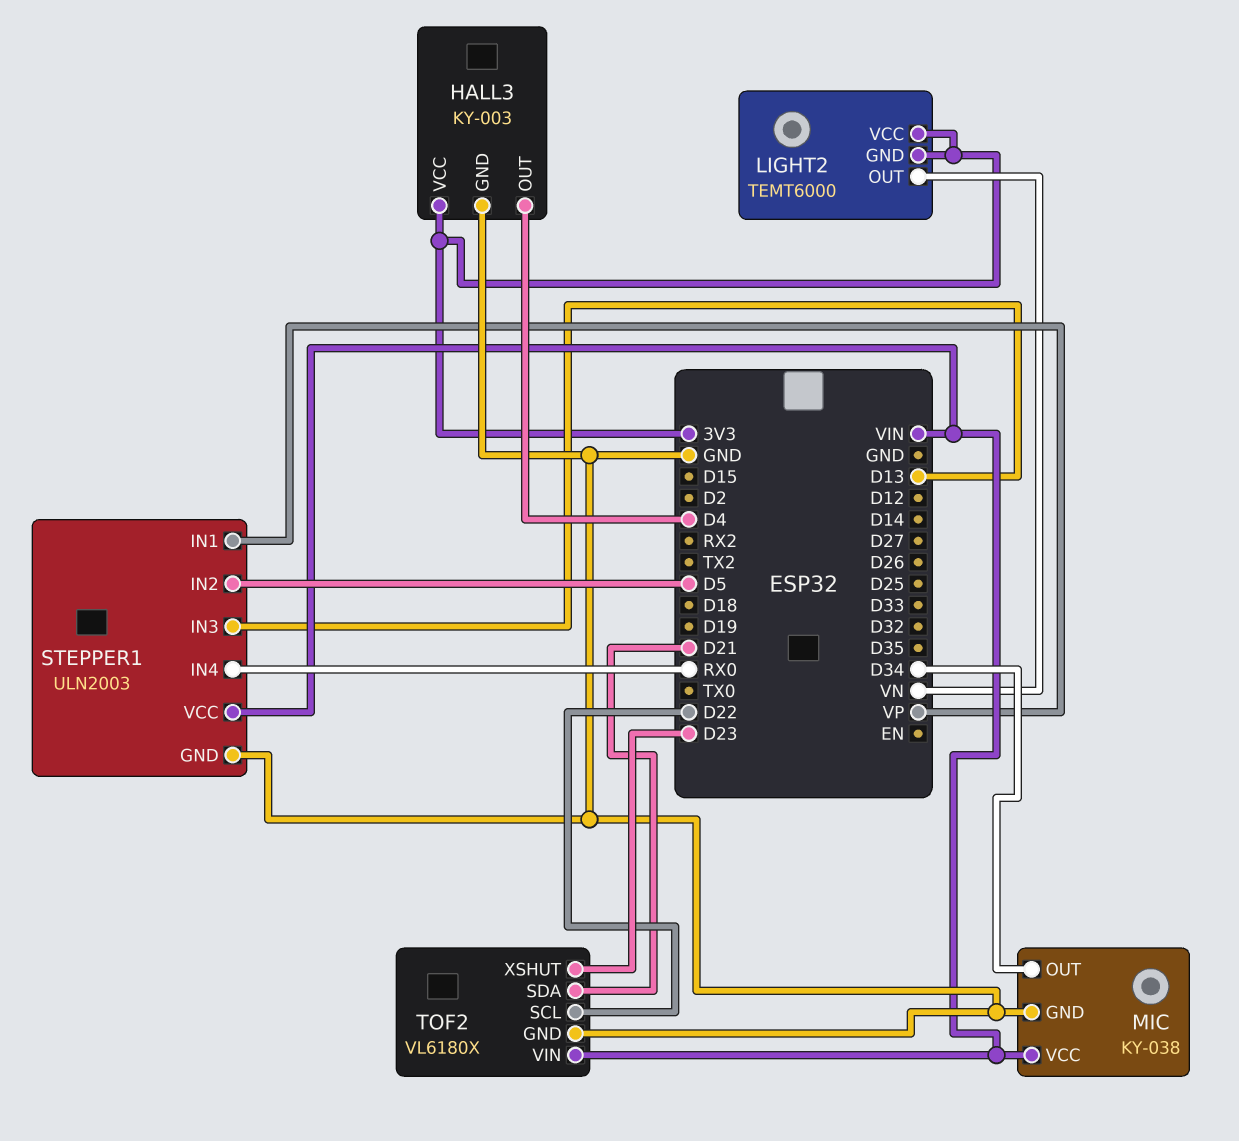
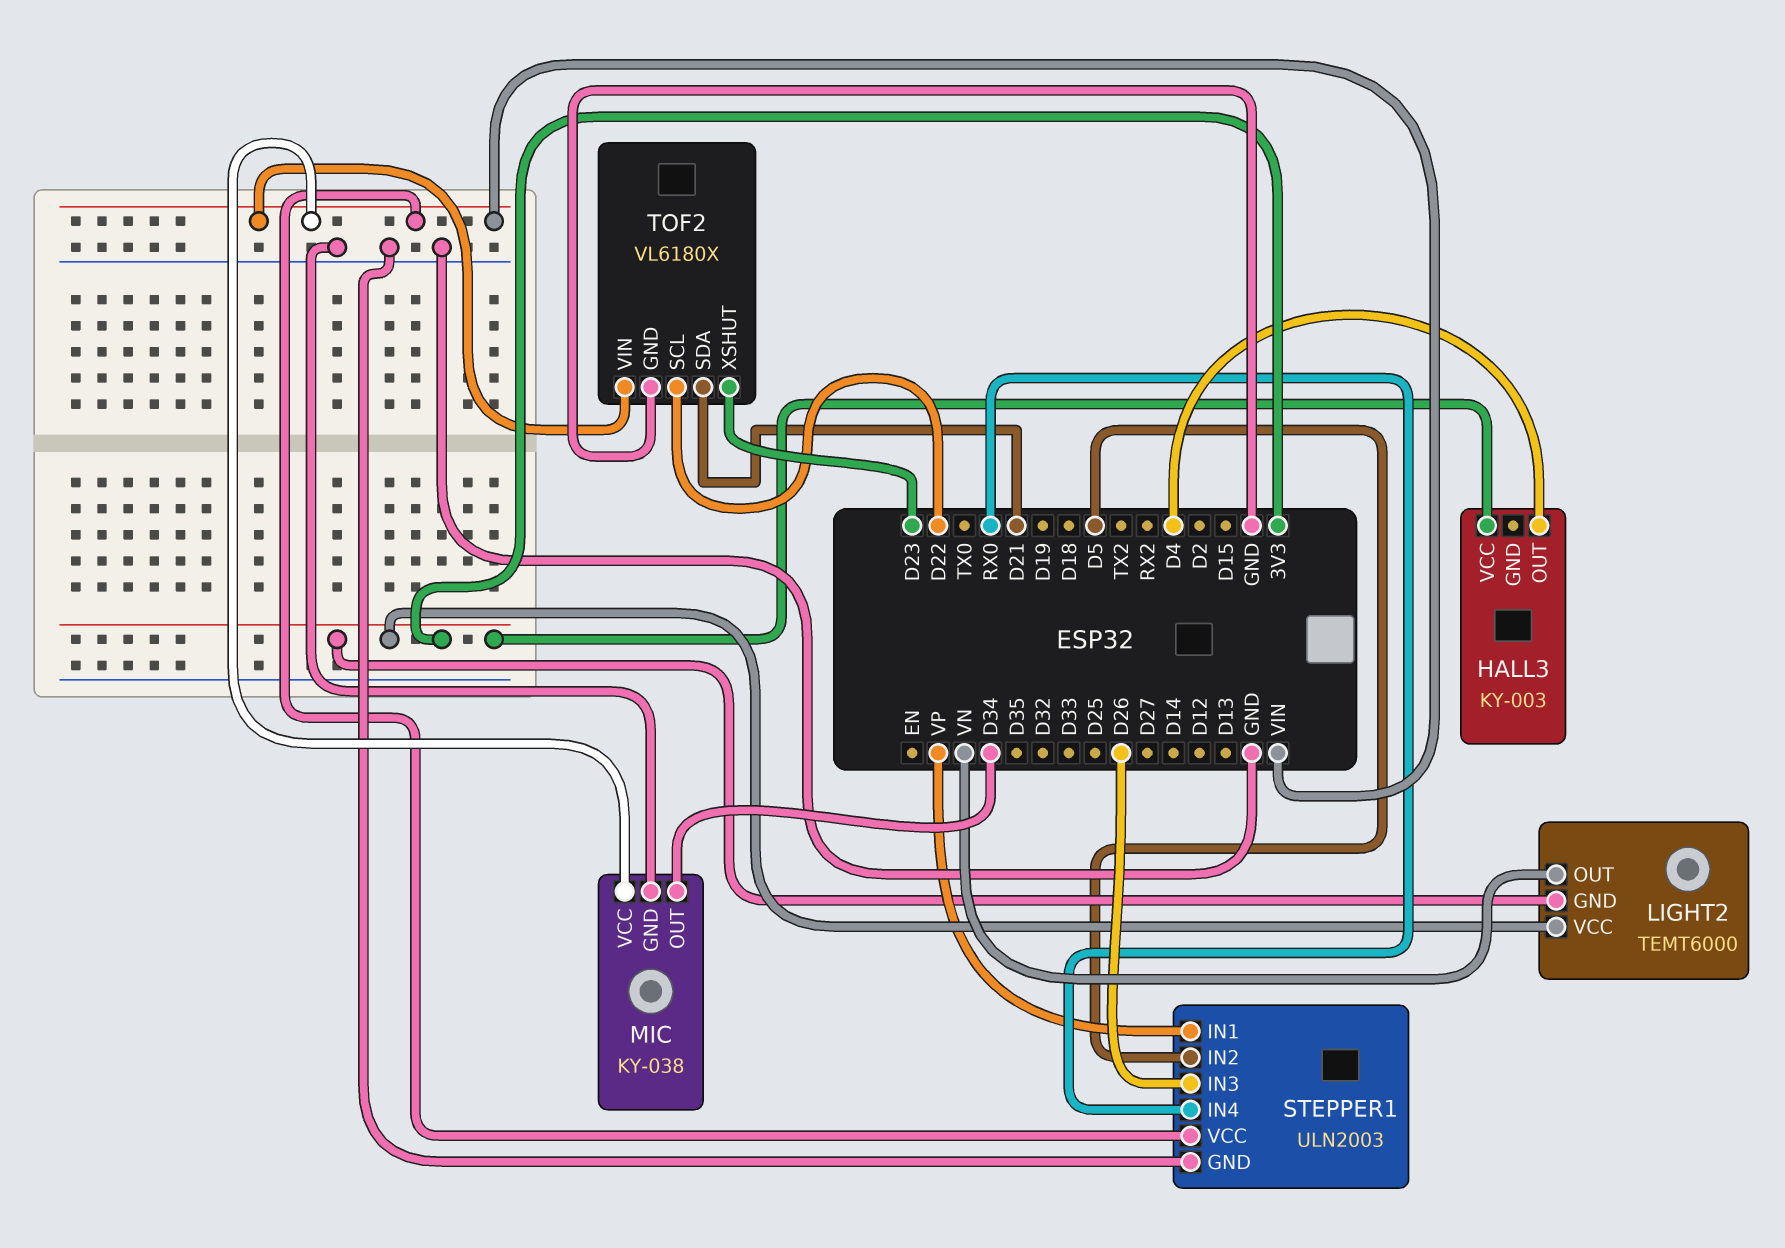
HALL3 pin GND: GND -> none
STEPPER1 pin IN3: D13 -> D26

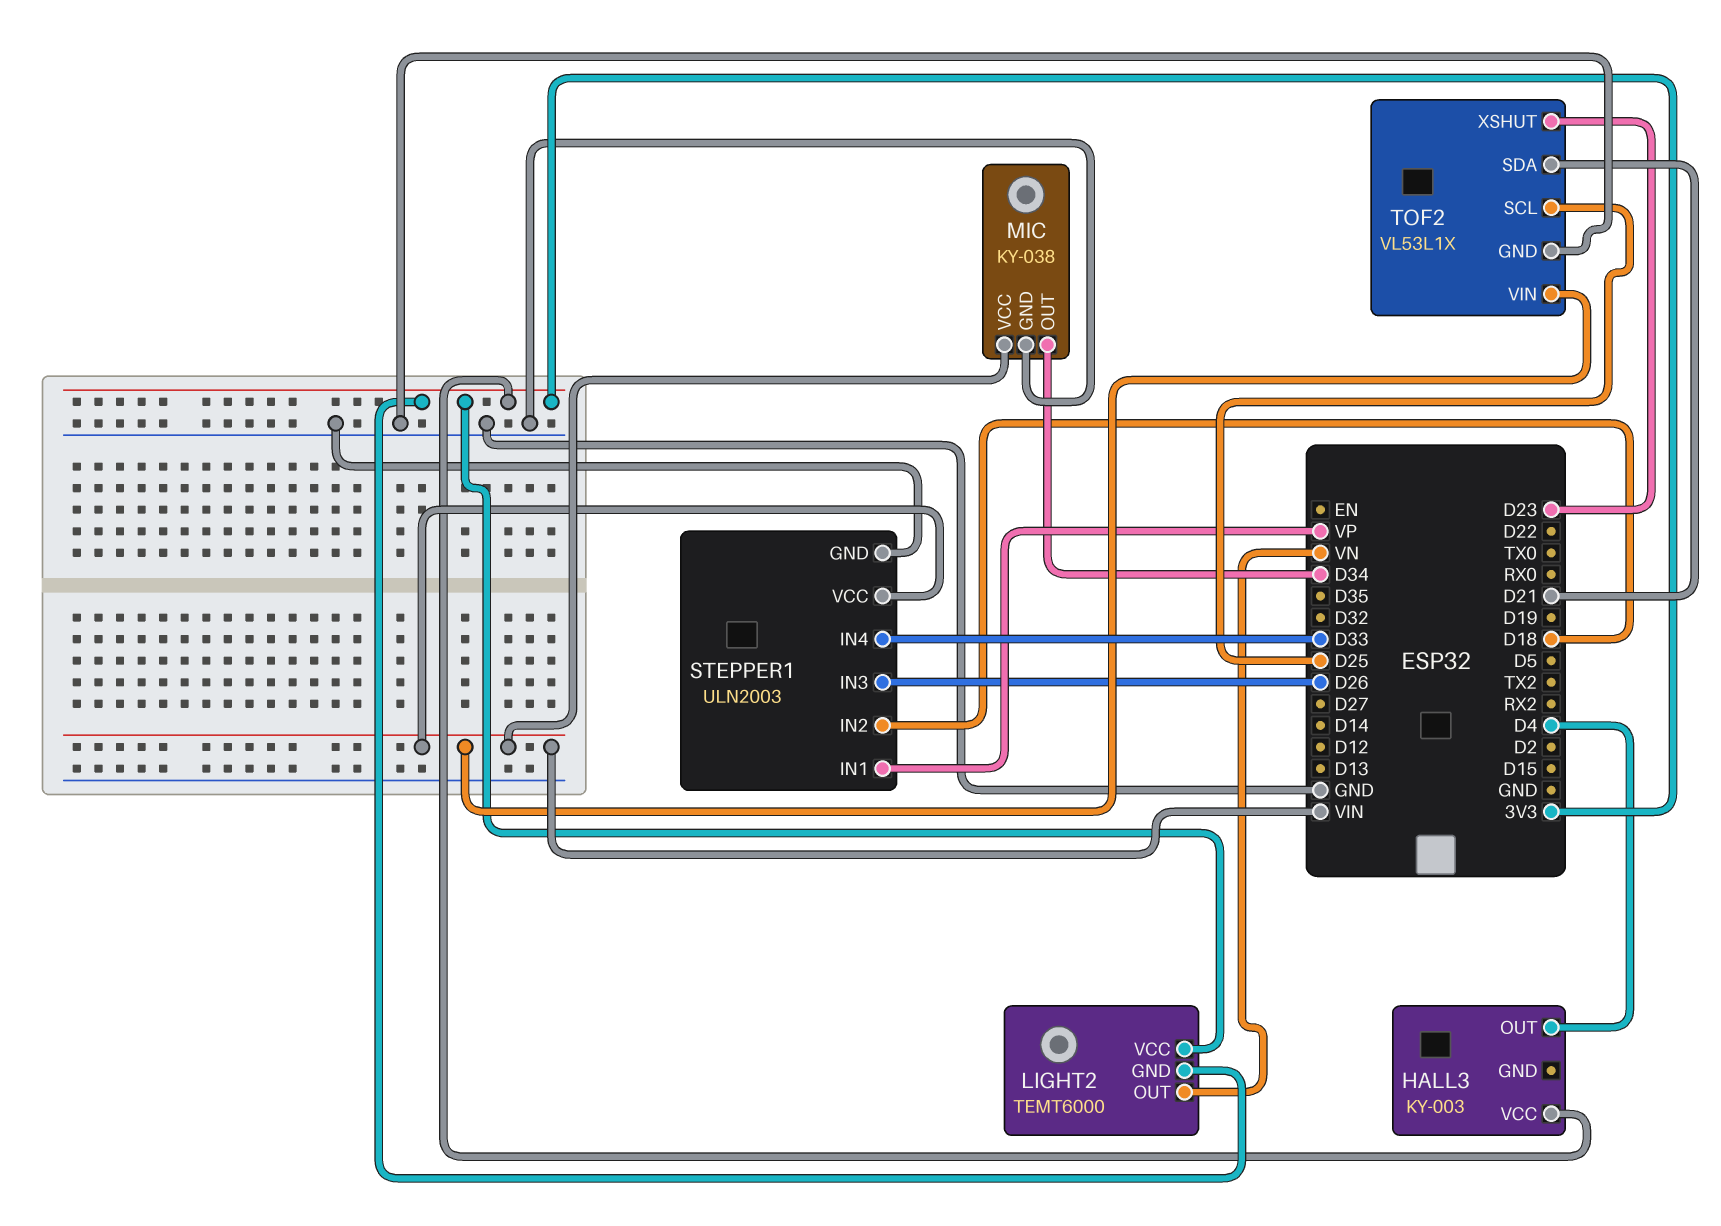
STEPPER1 pin IN2: D5 -> D18
STEPPER1 pin IN4: RX0 -> D33
TOF2: VL6180X -> VL53L1X
TOF2 pin SCL: D22 -> D25

